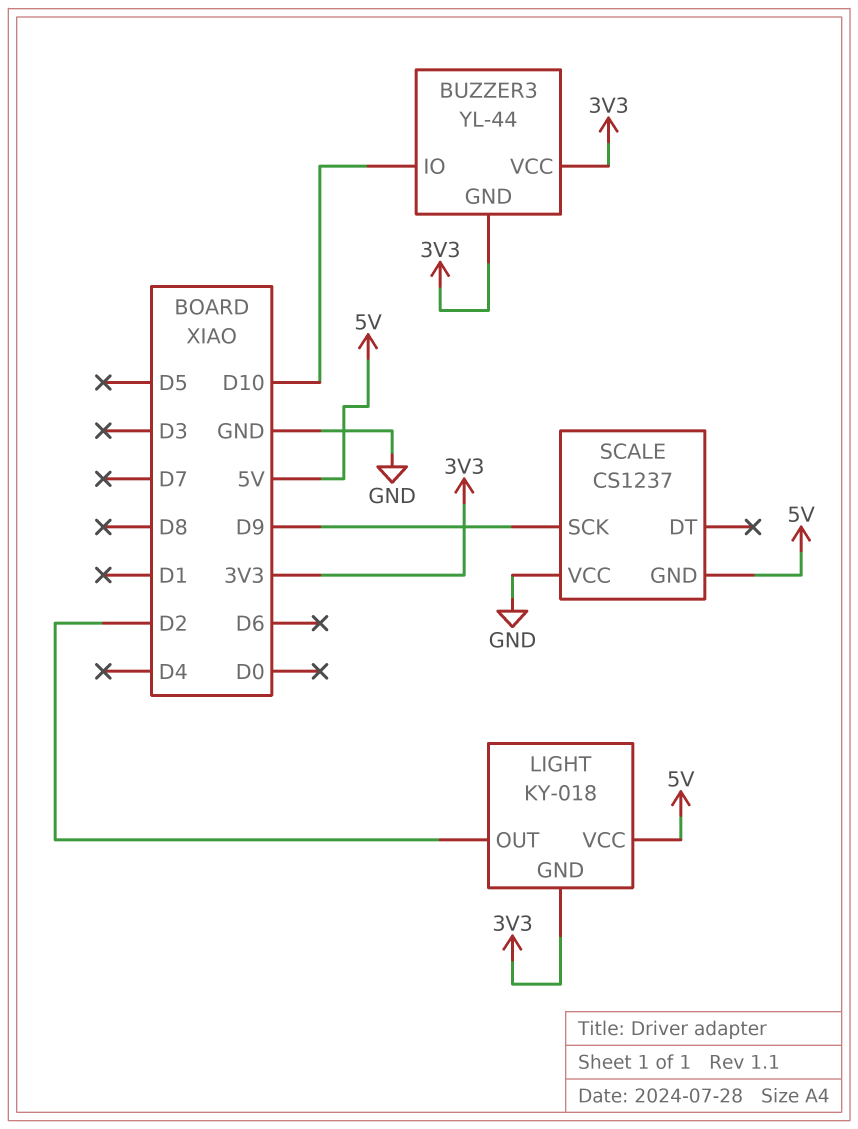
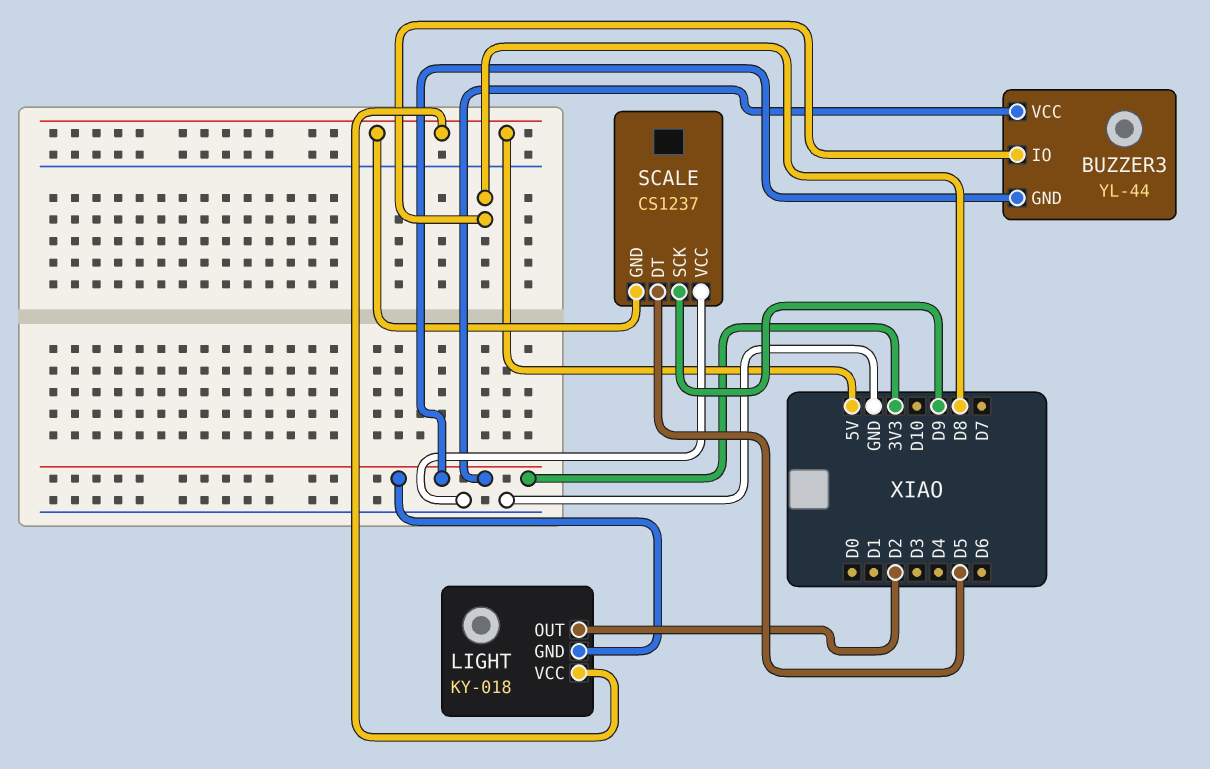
BUZZER3 pin IO: D10 -> D8
SCALE pin DT: none -> D5

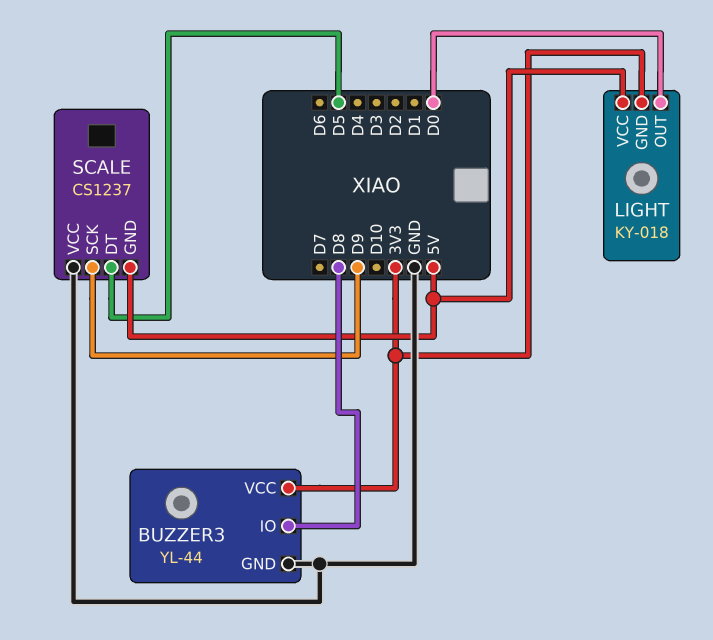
BUZZER3 pin GND: 3V3 -> GND
LIGHT pin OUT: D2 -> D0

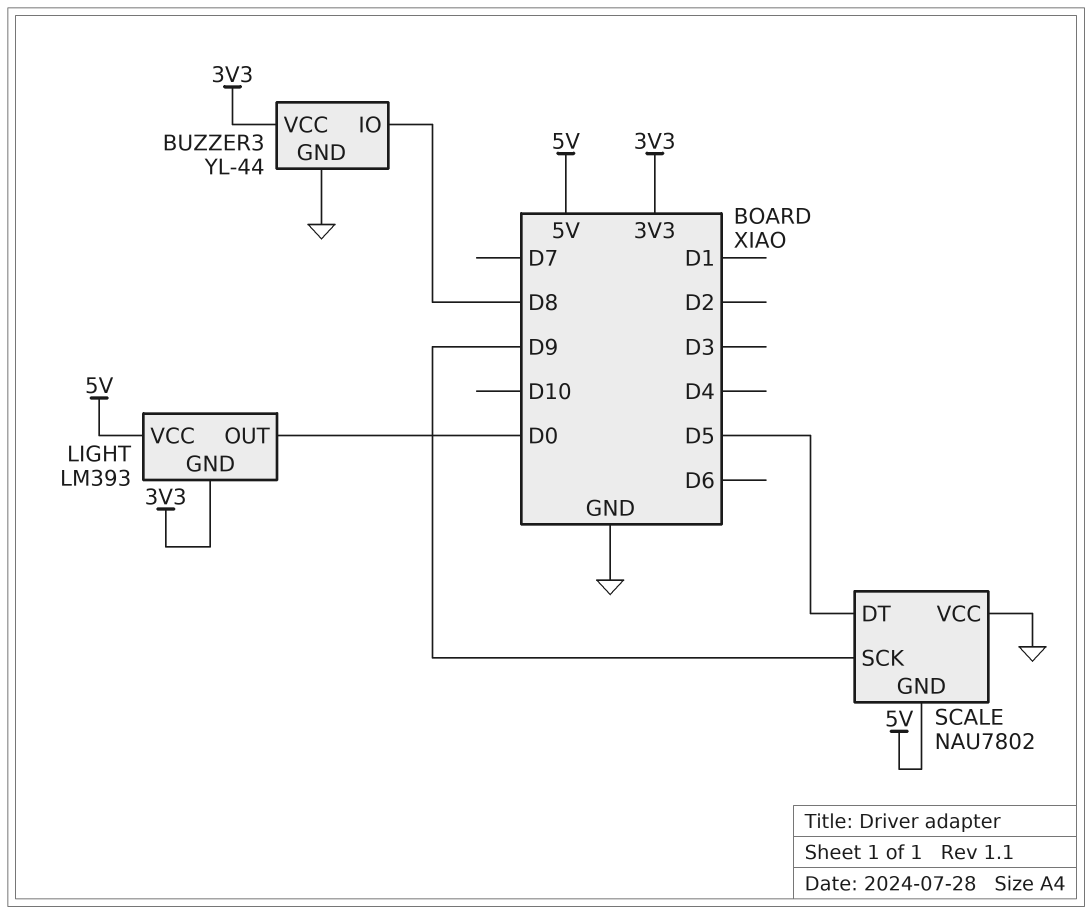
LIGHT: KY-018 -> LM393
SCALE: CS1237 -> NAU7802

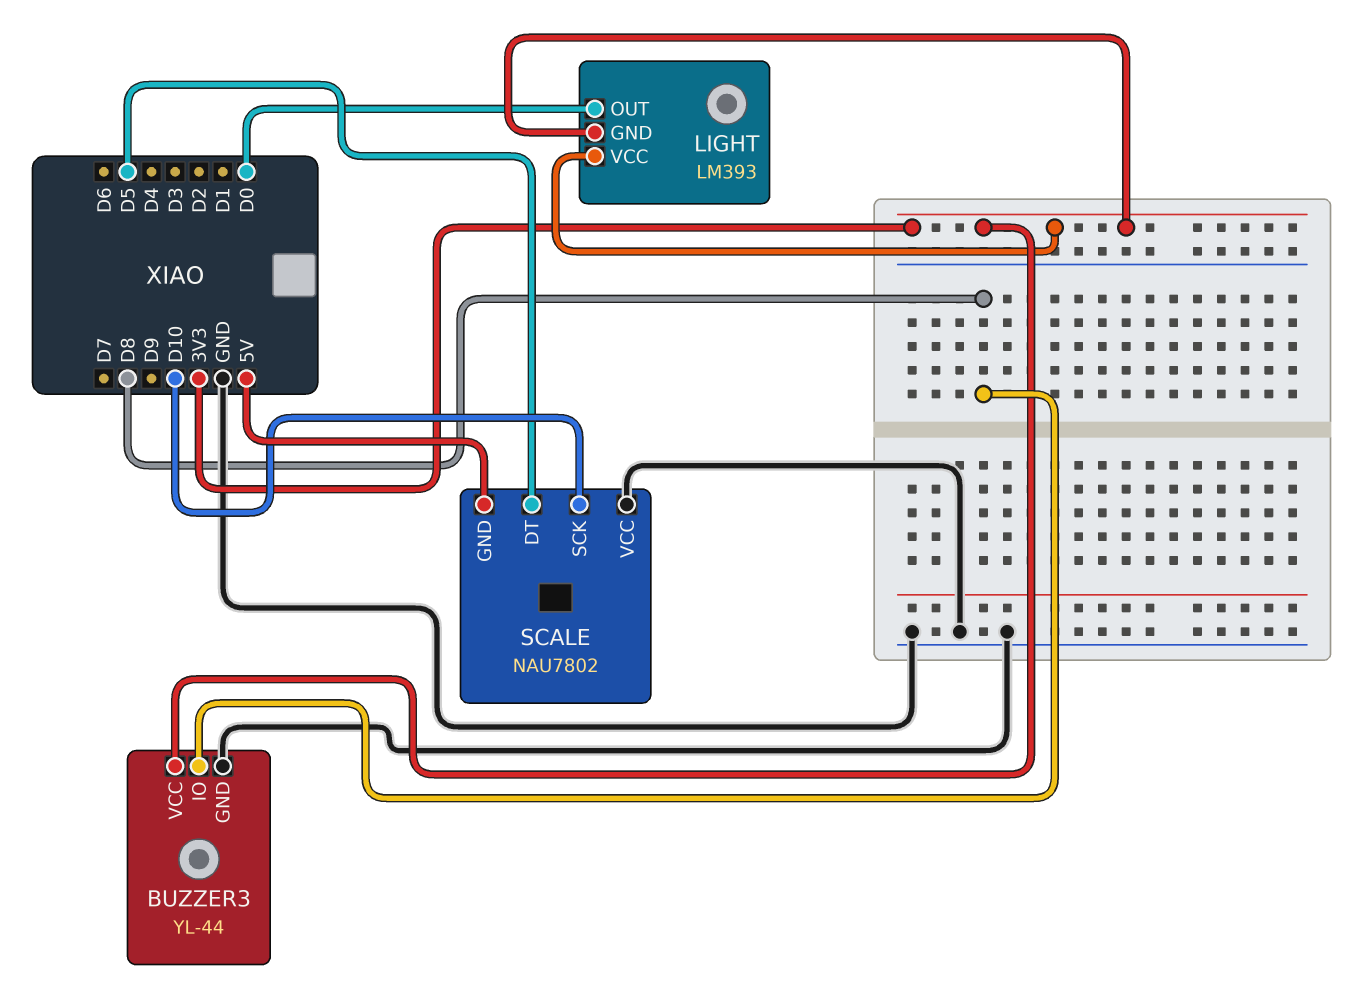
LIGHT pin VCC: 5V -> 3V3
SCALE pin SCK: D9 -> D10

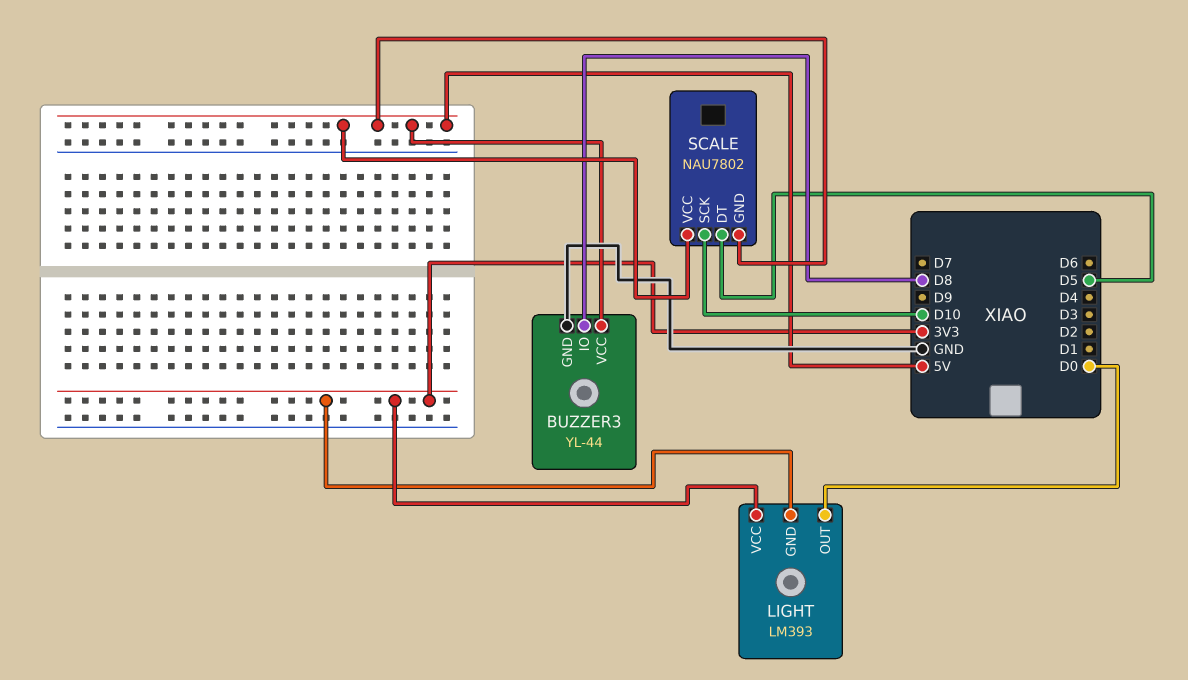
BUZZER3 pin VCC: 3V3 -> 5V
SCALE pin VCC: GND -> 5V

